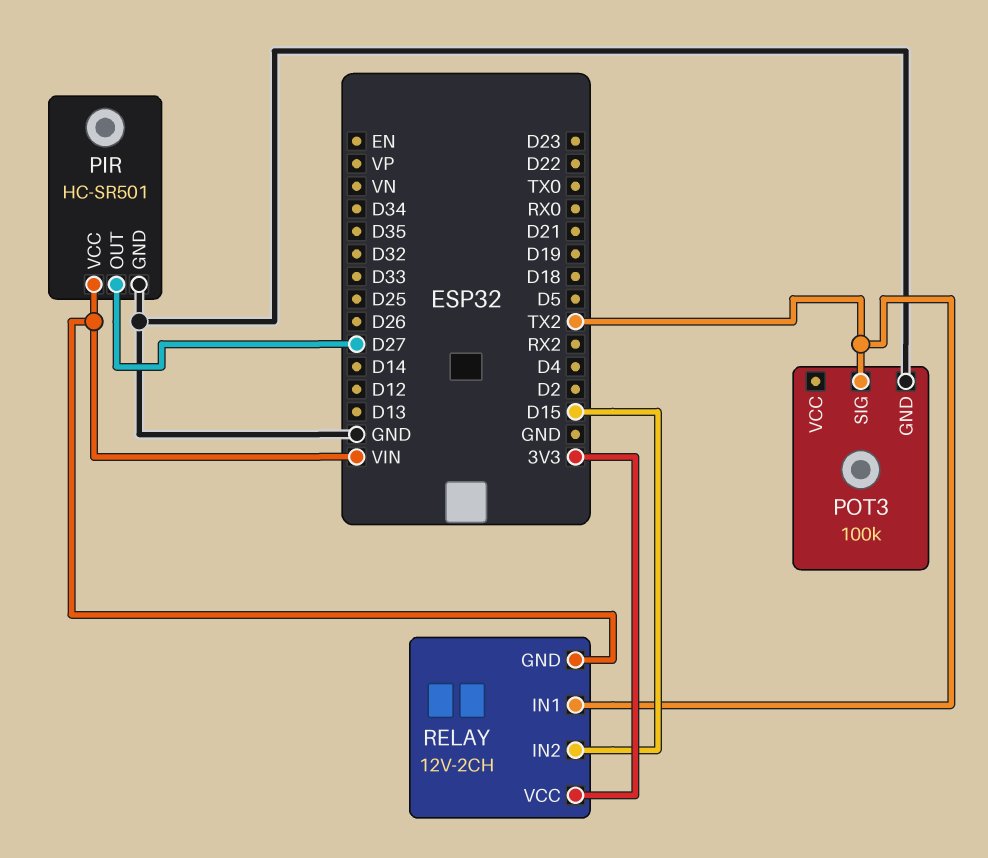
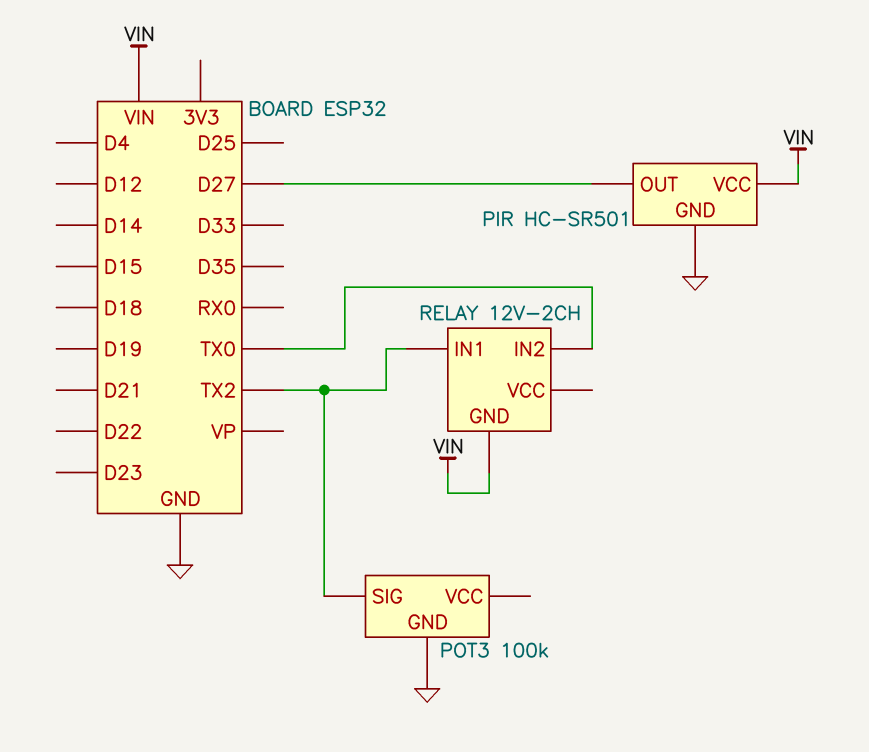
RELAY pin IN2: D15 -> TX0
RELAY pin VCC: 3V3 -> none

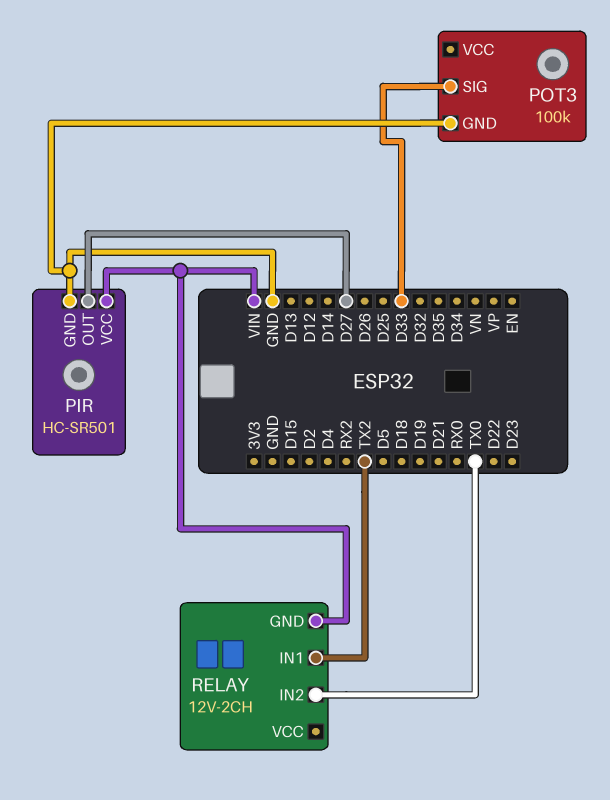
POT3 pin SIG: TX2 -> D33

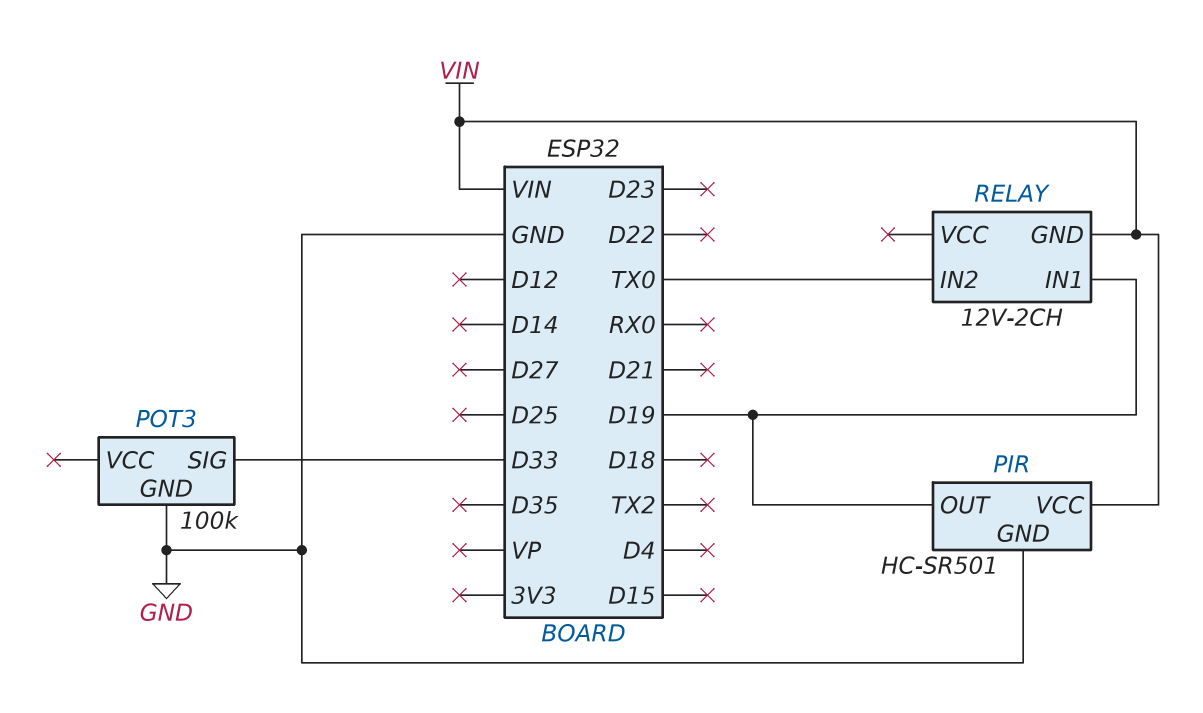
PIR pin OUT: D27 -> D19
RELAY pin IN1: TX2 -> D19

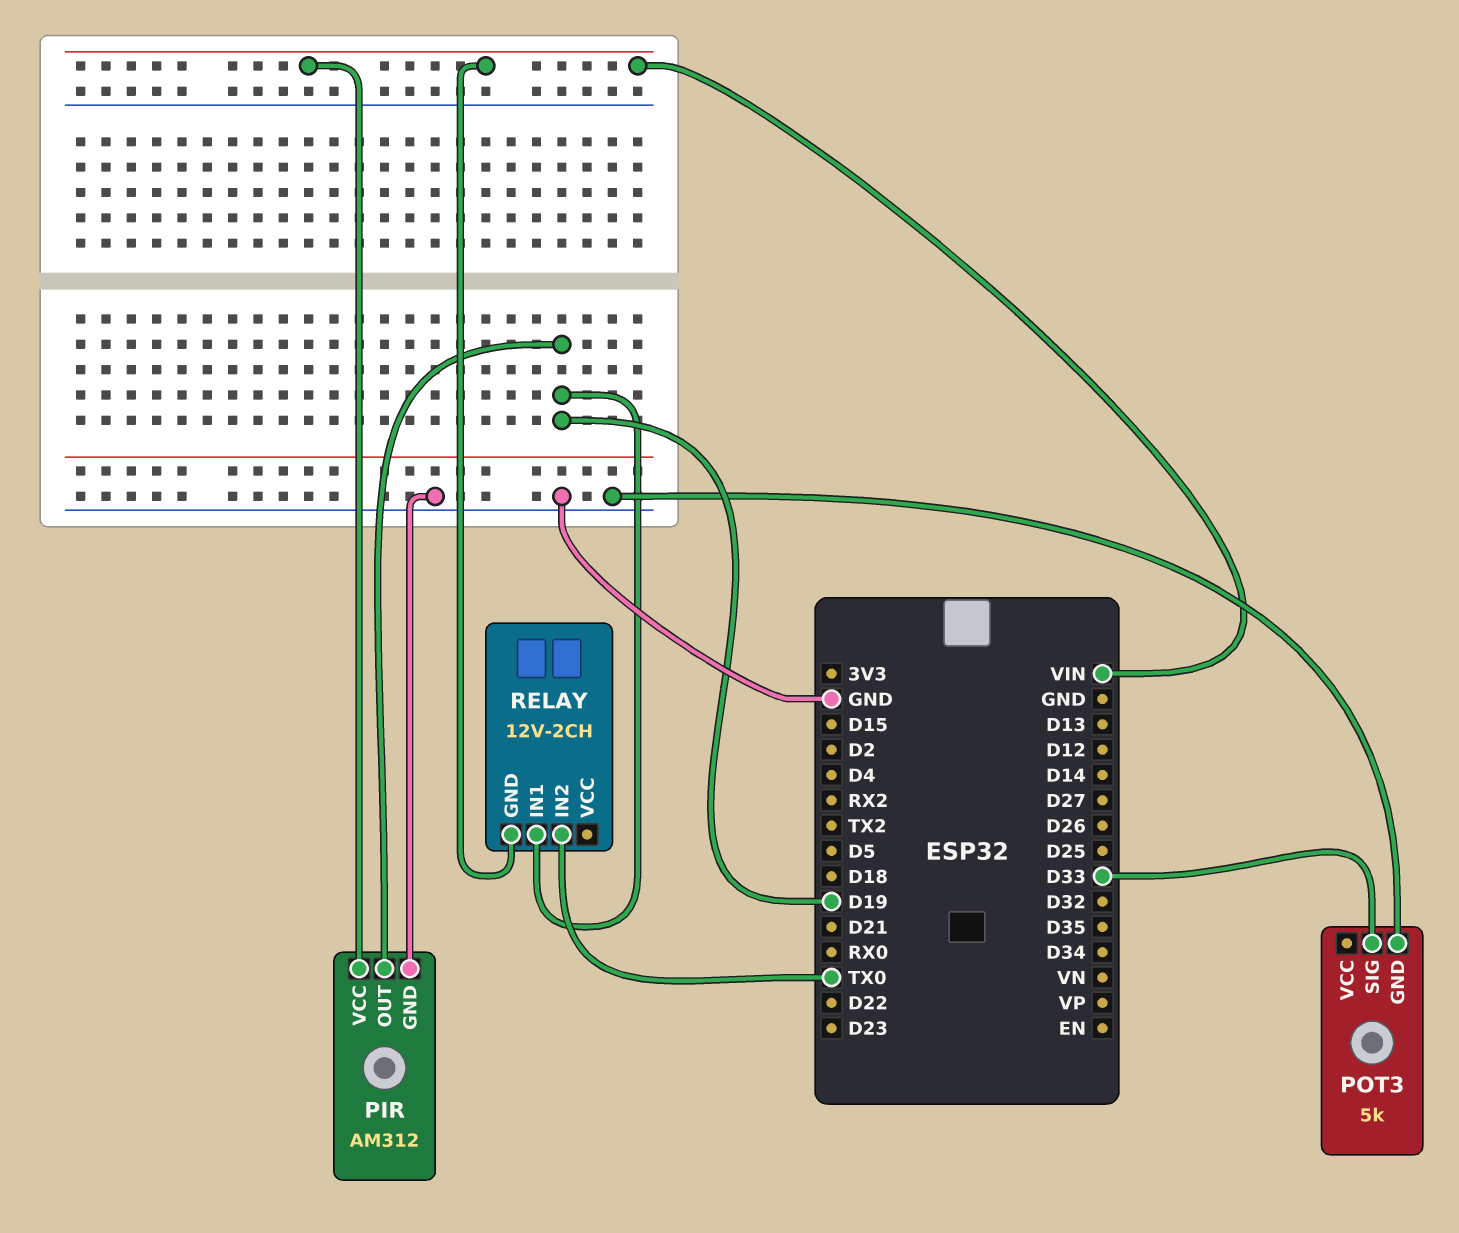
PIR: HC-SR501 -> AM312
POT3: 100k -> 5k

